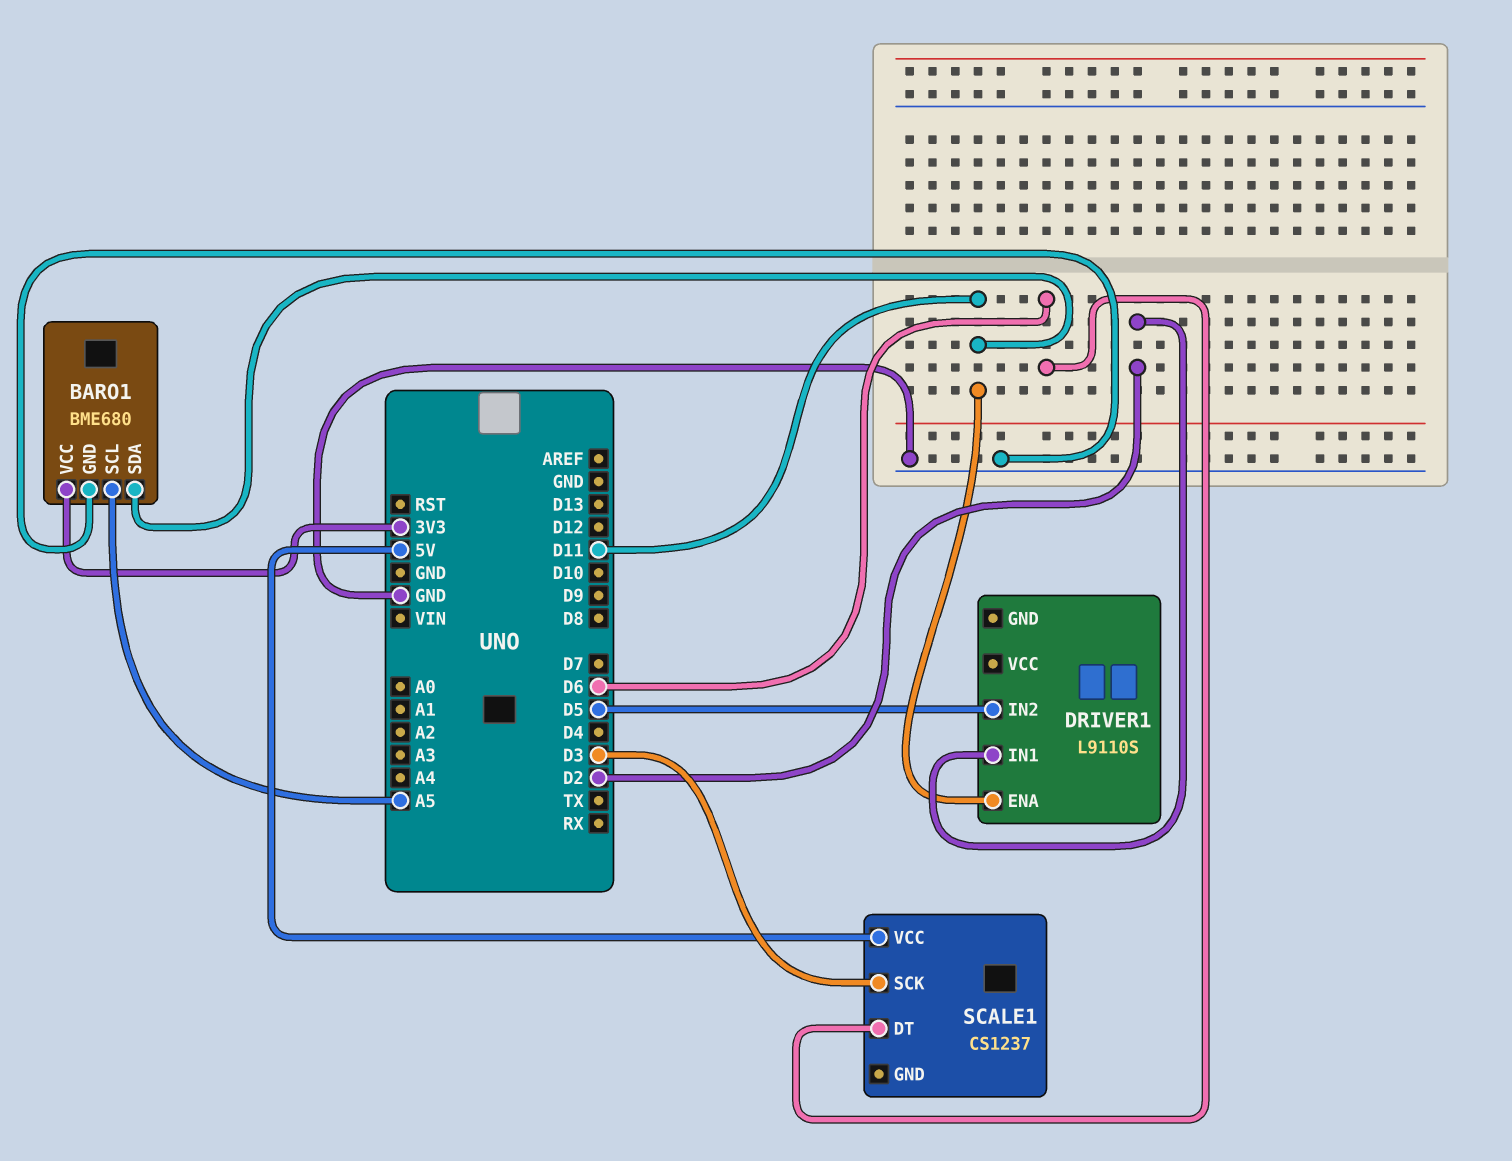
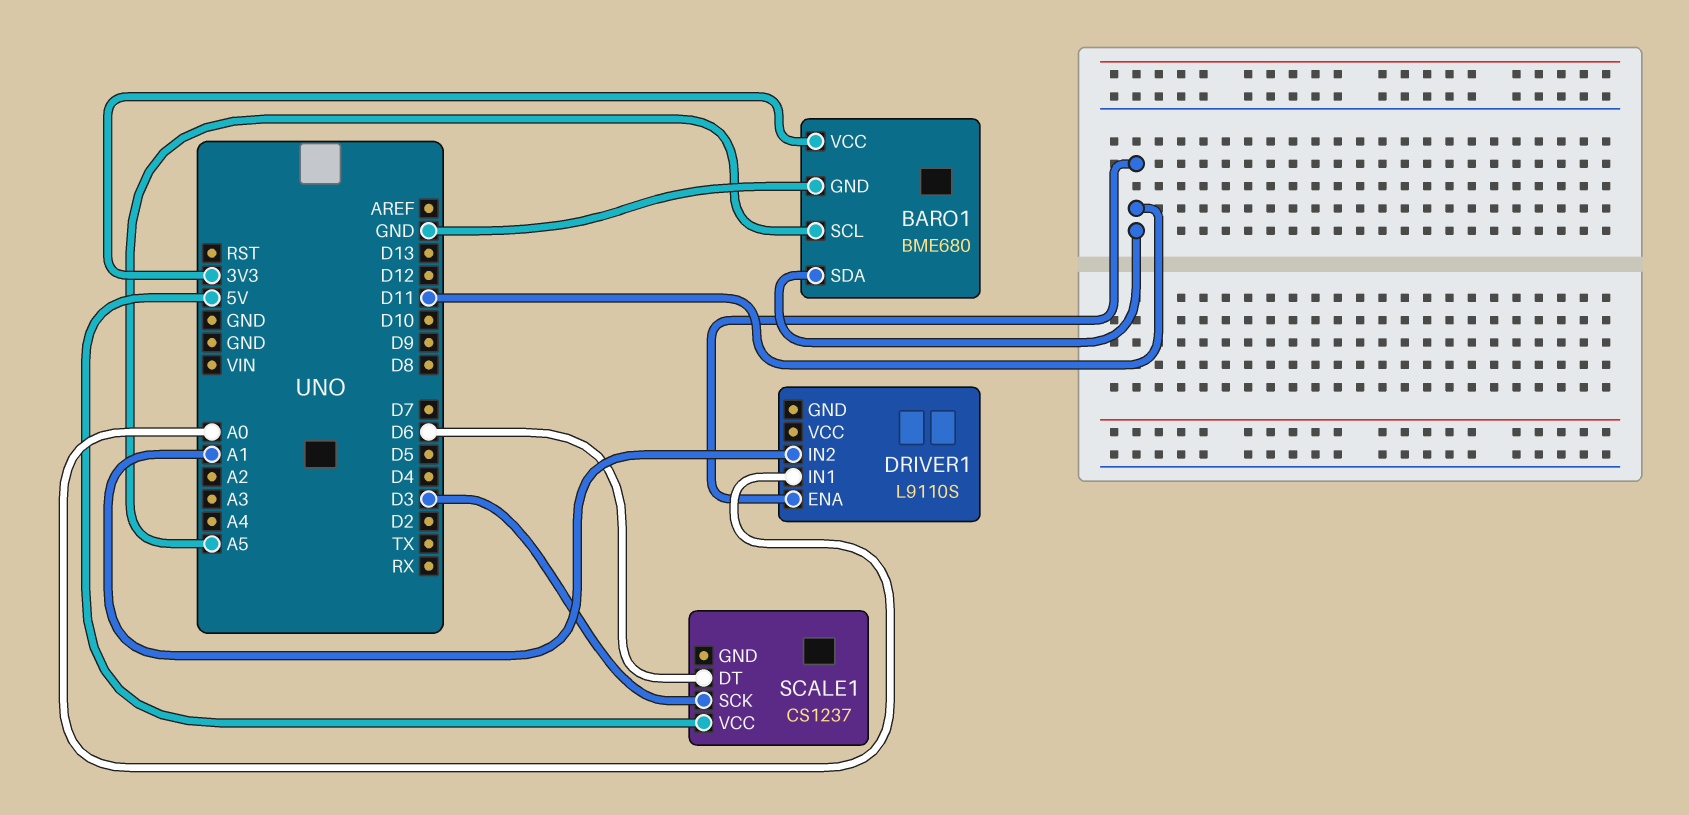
DRIVER1 pin IN1: D2 -> A0
DRIVER1 pin IN2: D5 -> A1

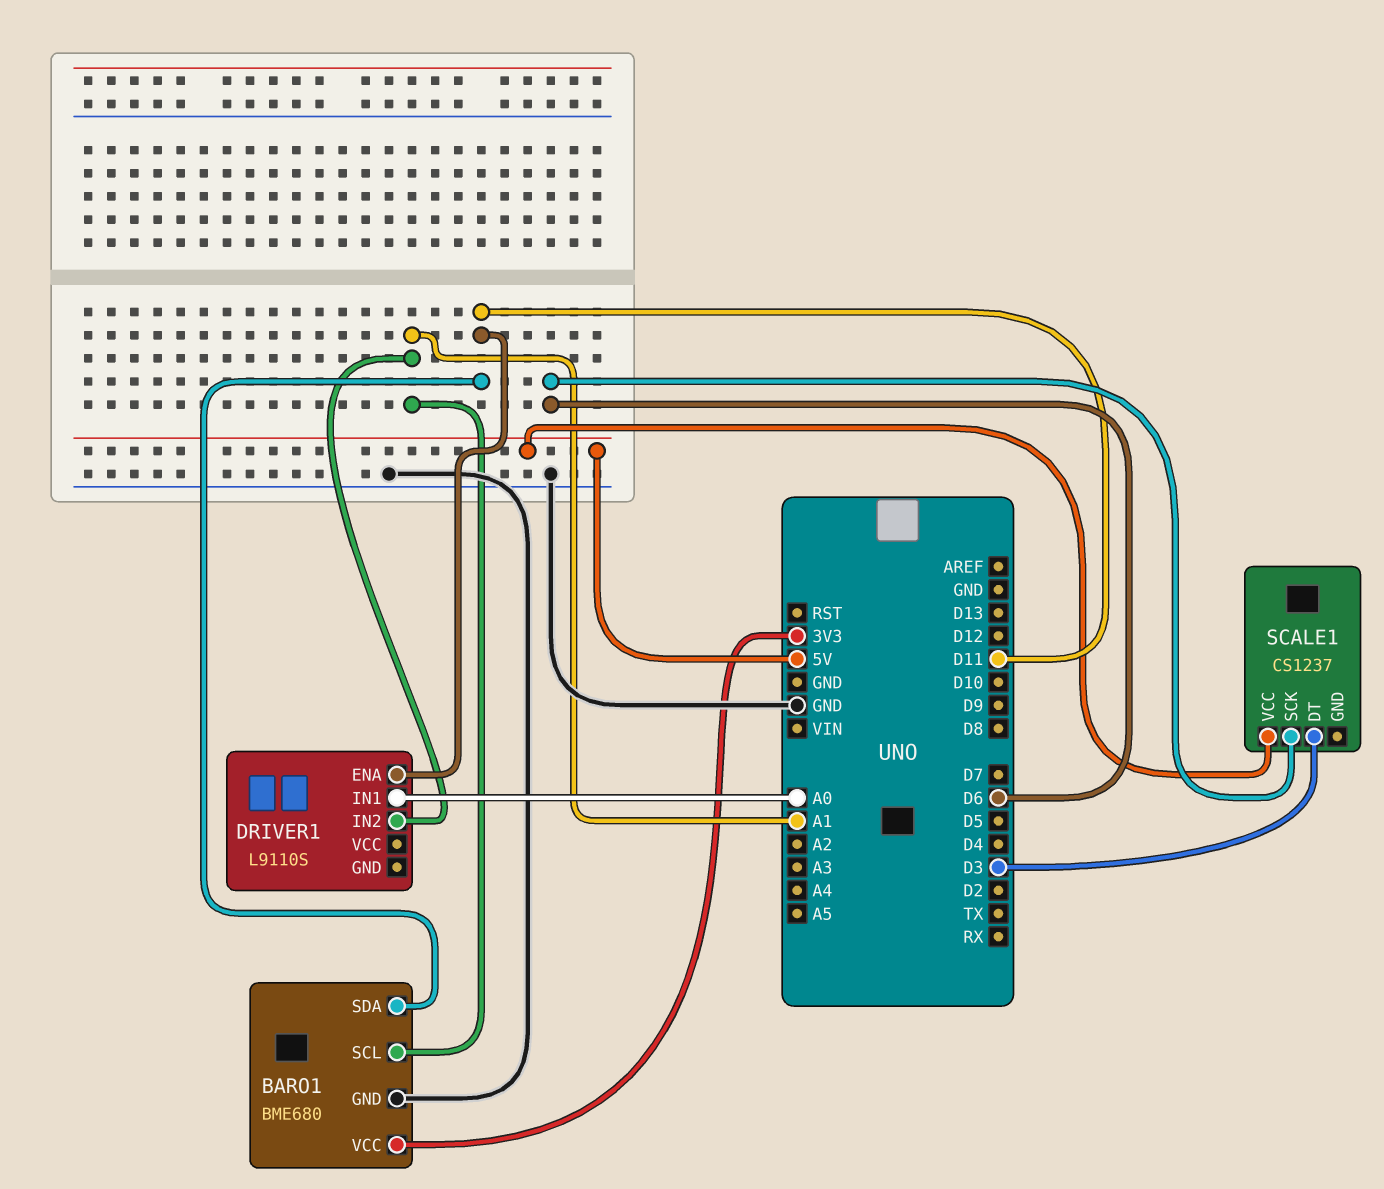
BARO1 pin SCL: A5 -> A1
SCALE1 pin DT: D6 -> D3
SCALE1 pin SCK: D3 -> D6

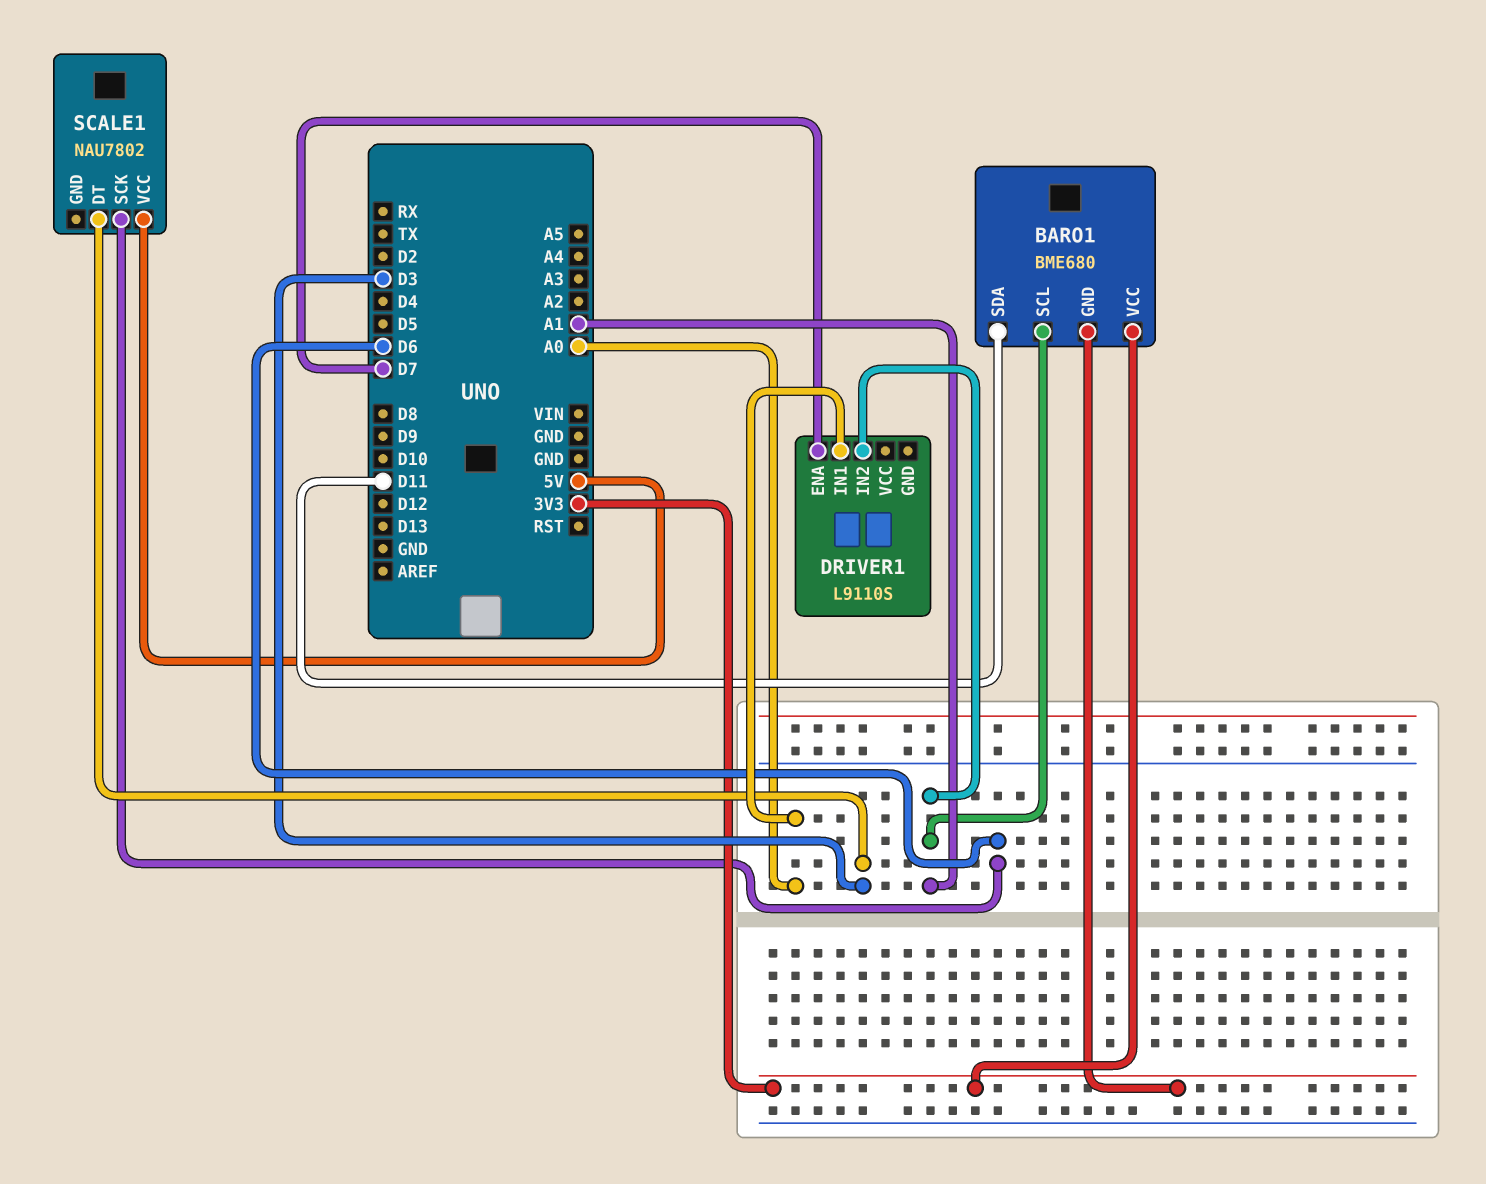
BARO1 pin GND: GND -> 3V3
DRIVER1 pin ENA: D11 -> D7
SCALE1: CS1237 -> NAU7802

